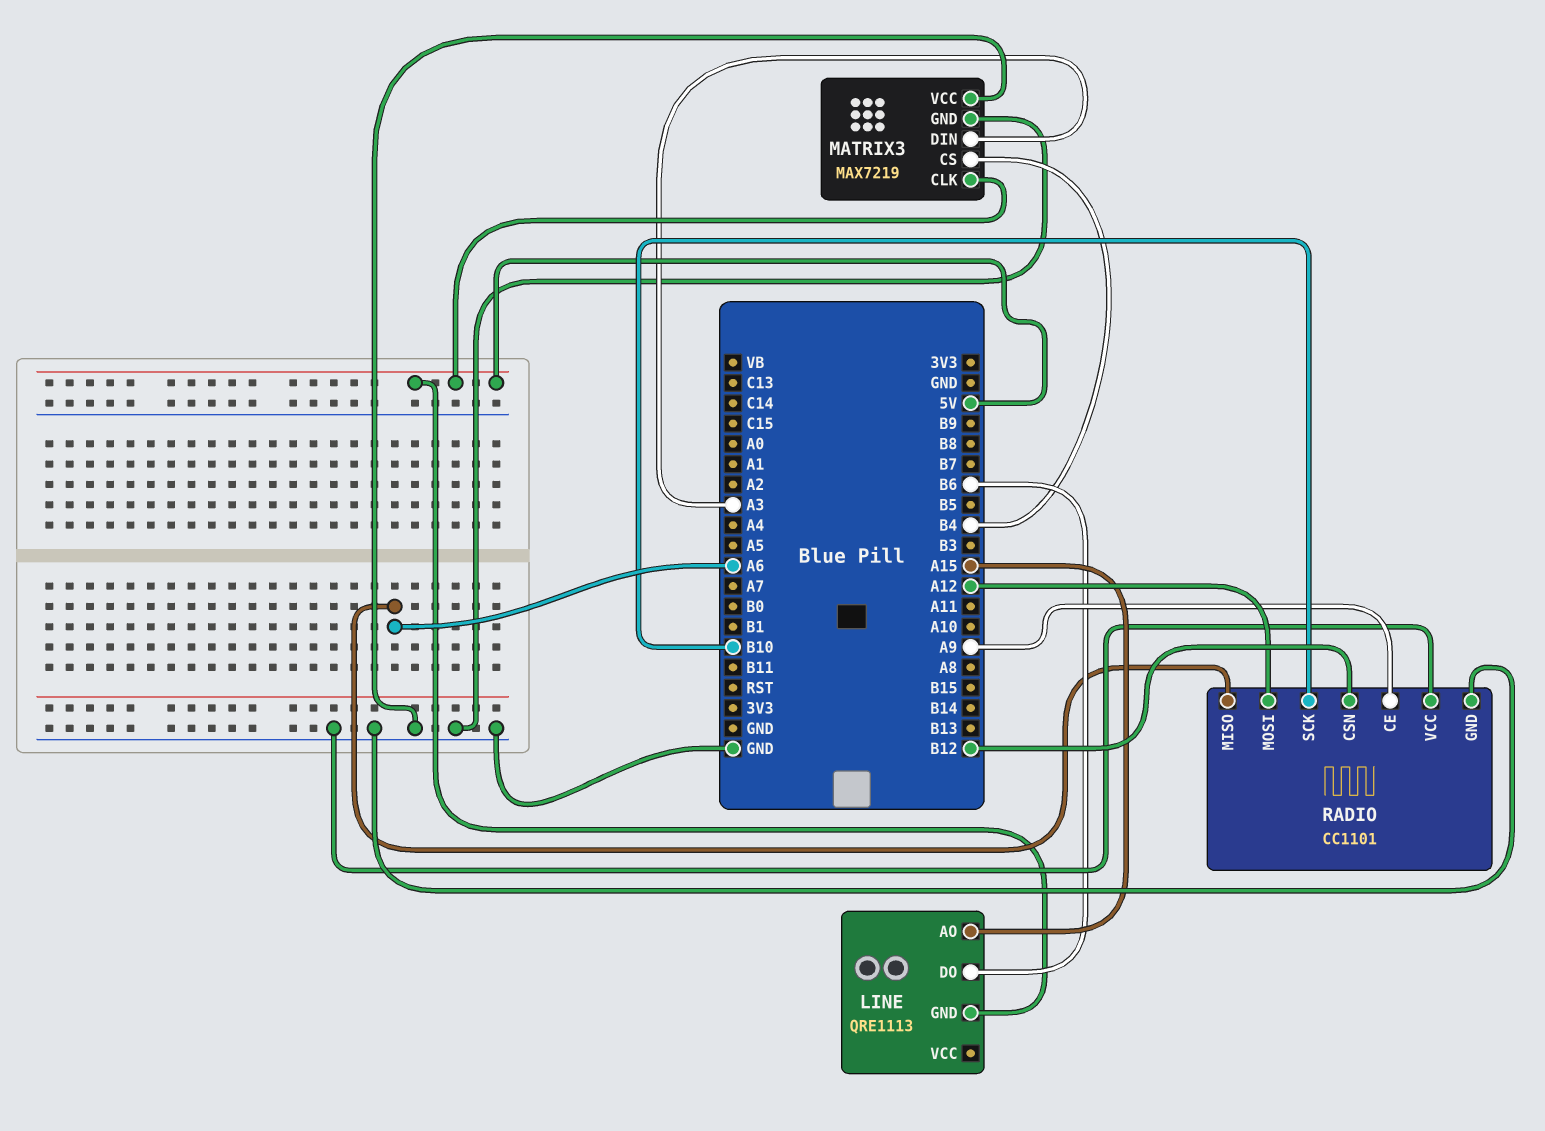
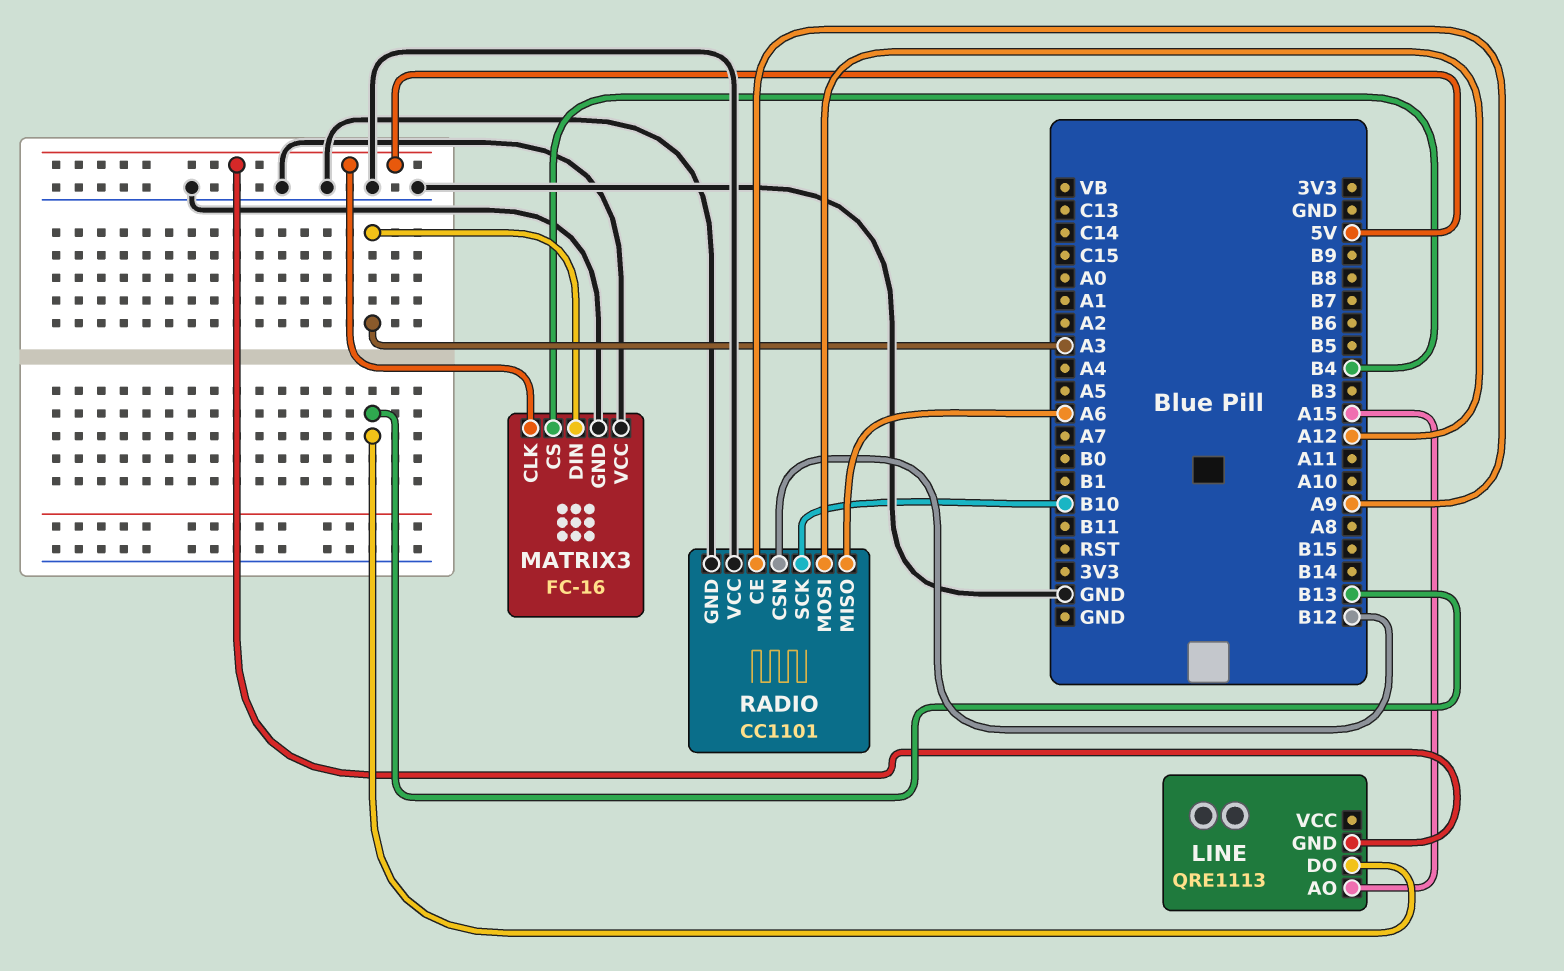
LINE pin DO: B6 -> B13
MATRIX3: MAX7219 -> FC-16

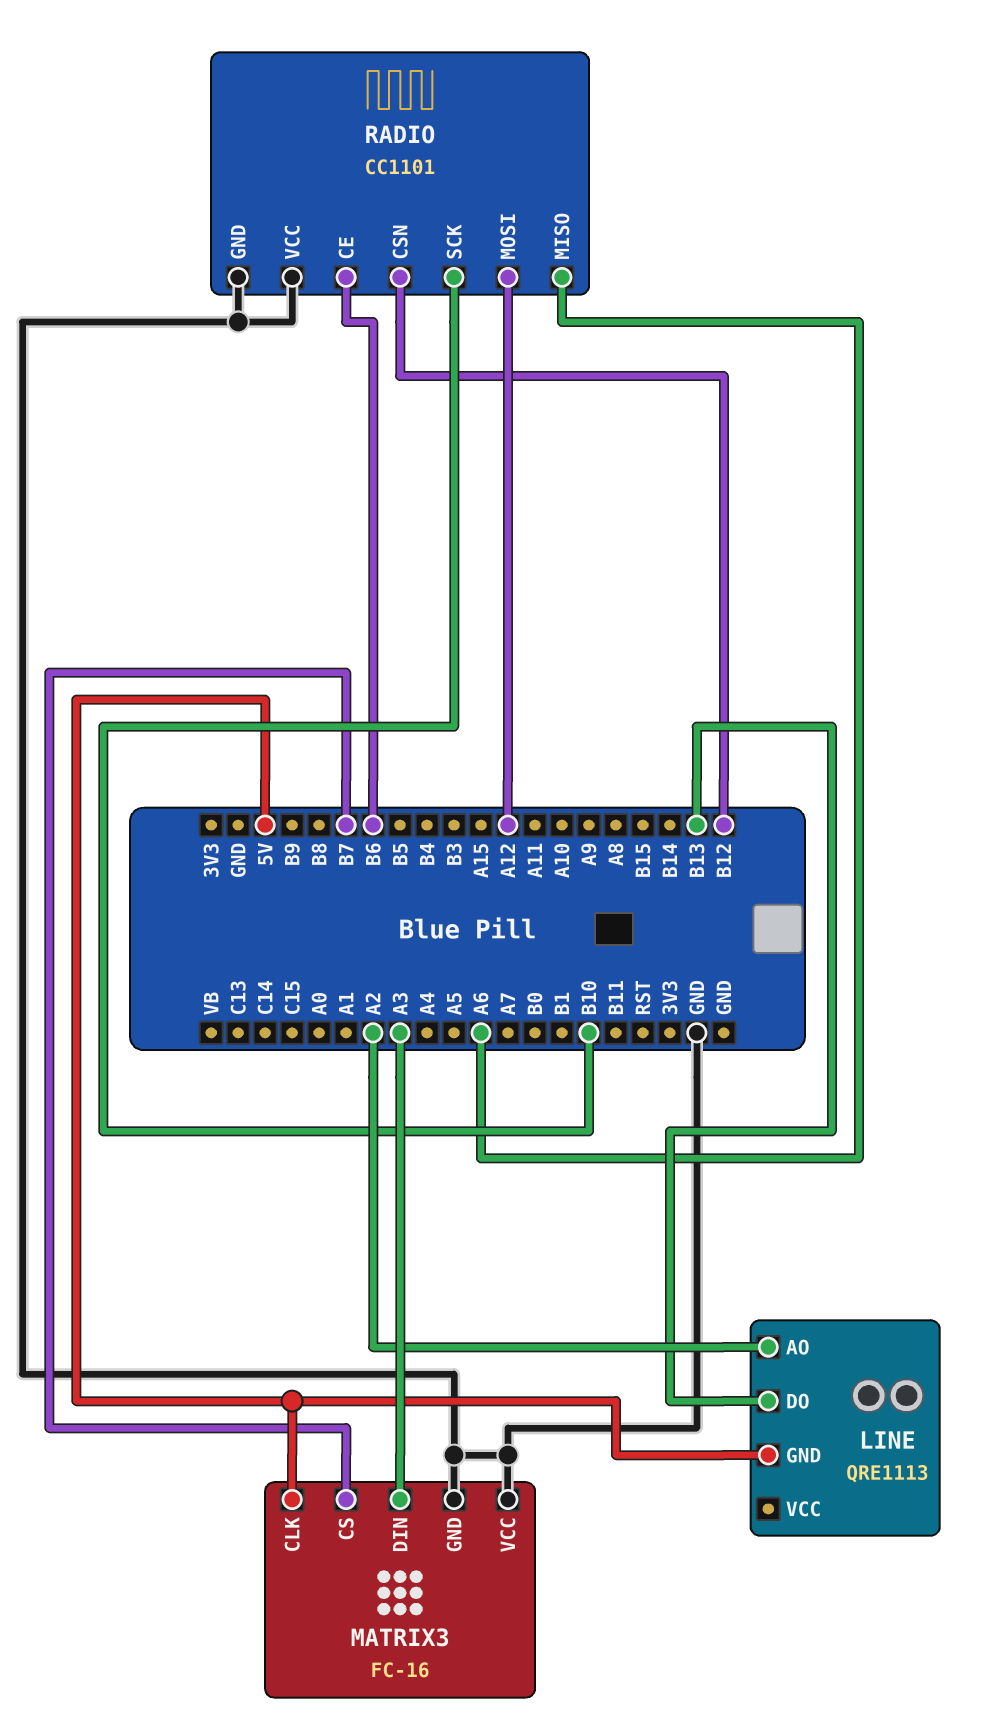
LINE pin AO: A15 -> A2
MATRIX3 pin CS: B4 -> B7
RADIO pin CE: A9 -> B6

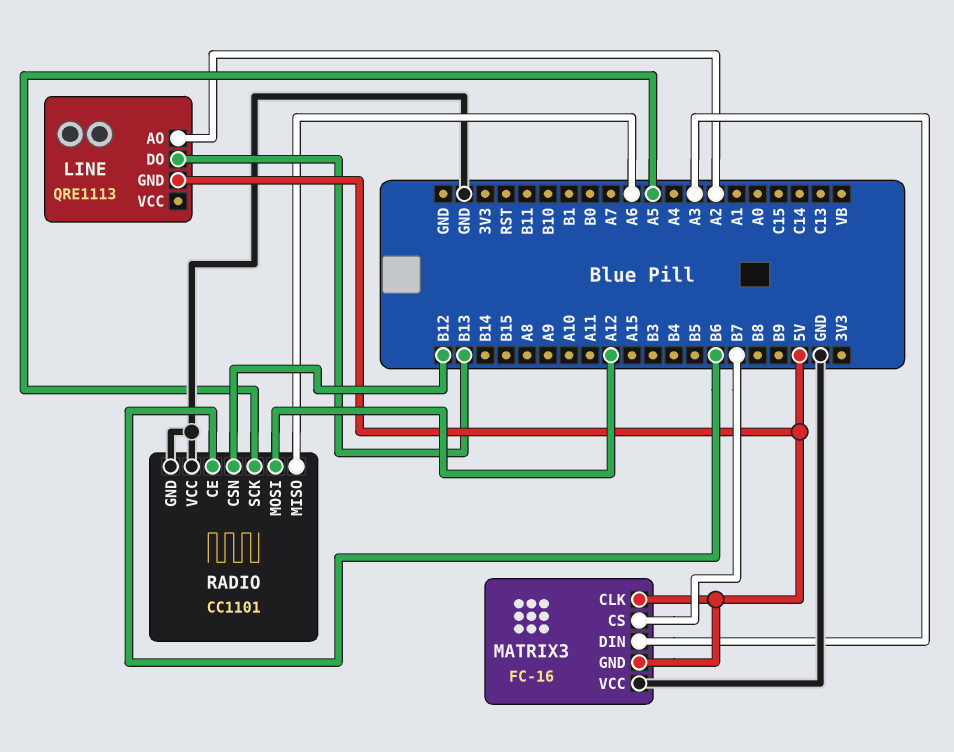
MATRIX3 pin GND: GND -> 5V
RADIO pin SCK: B10 -> A5

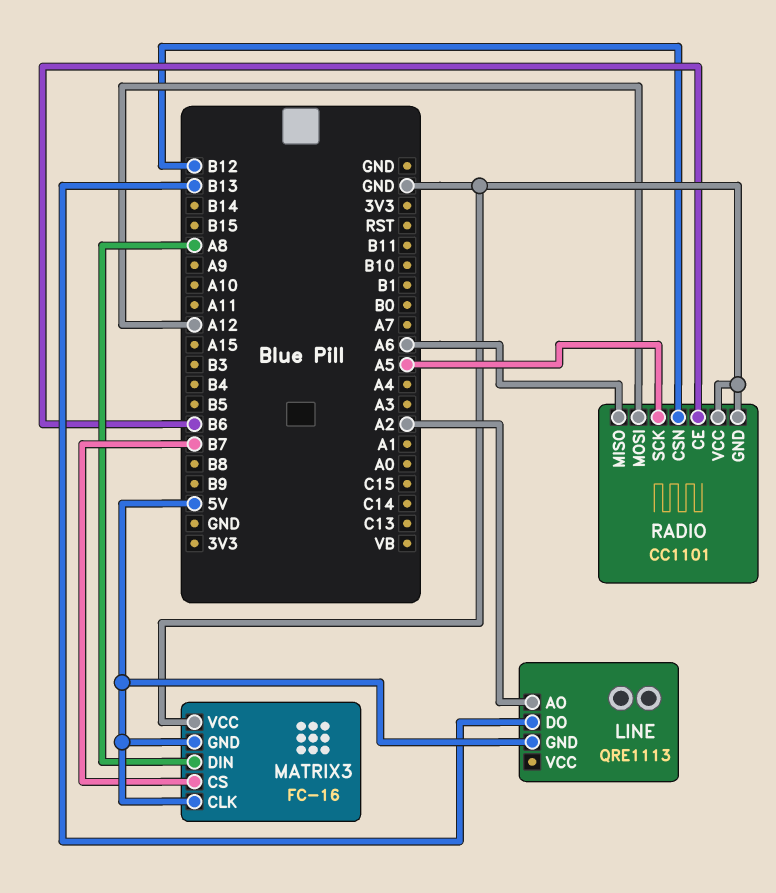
MATRIX3 pin DIN: A3 -> A8

